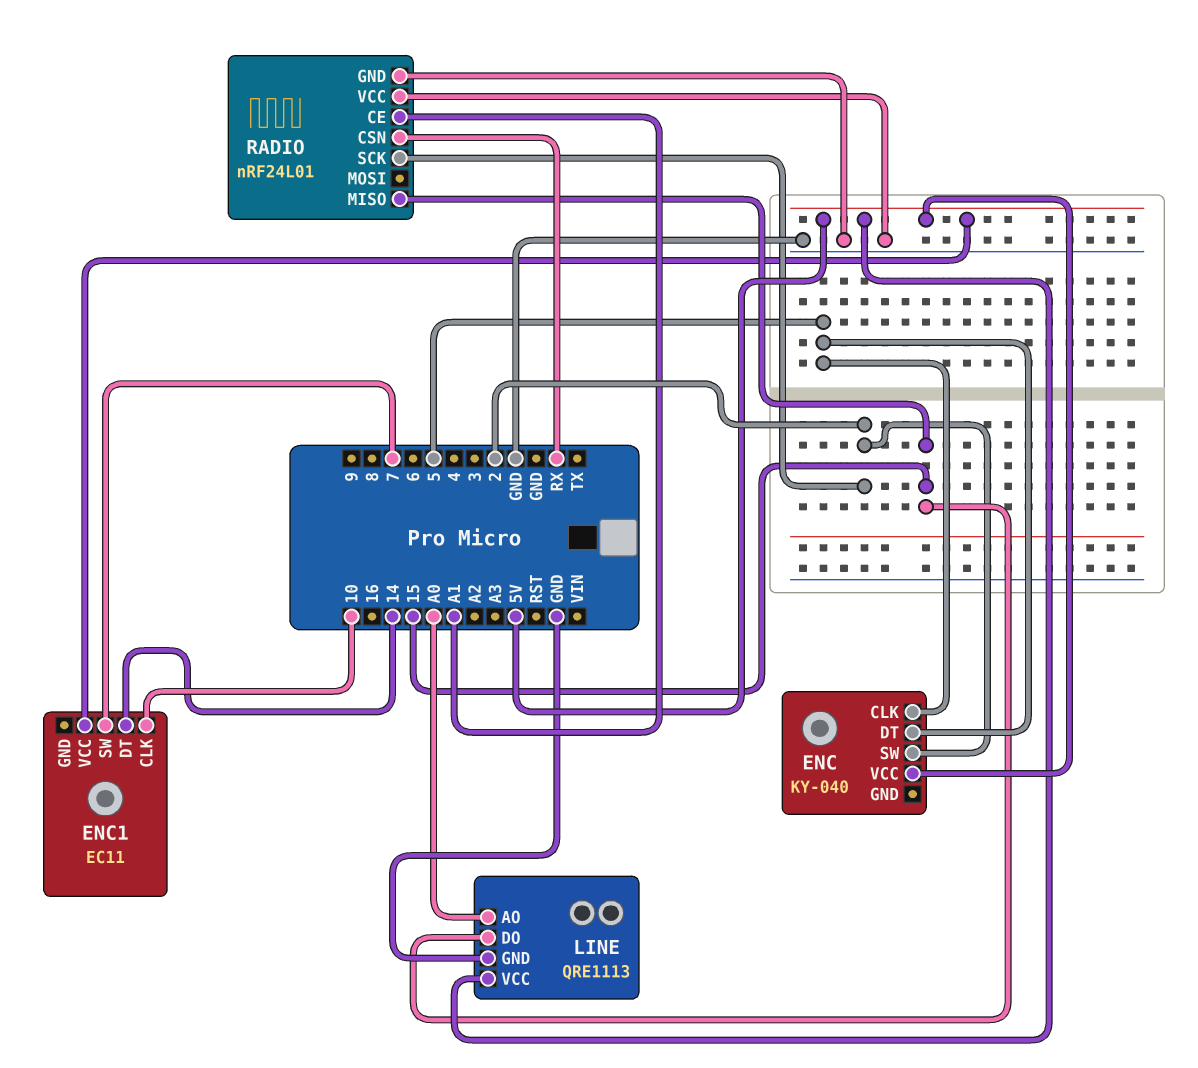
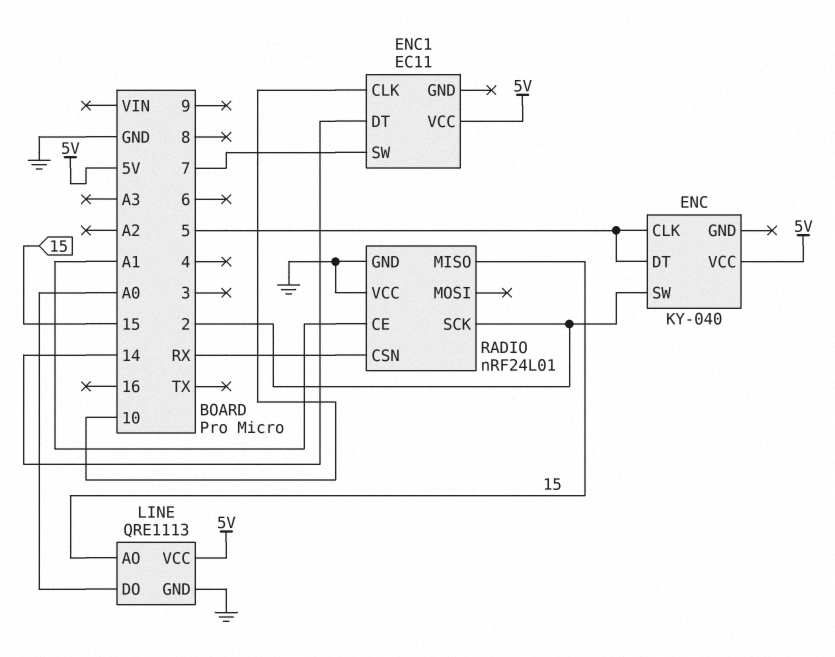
LINE pin AO: A0 -> 15
LINE pin DO: 15 -> A0

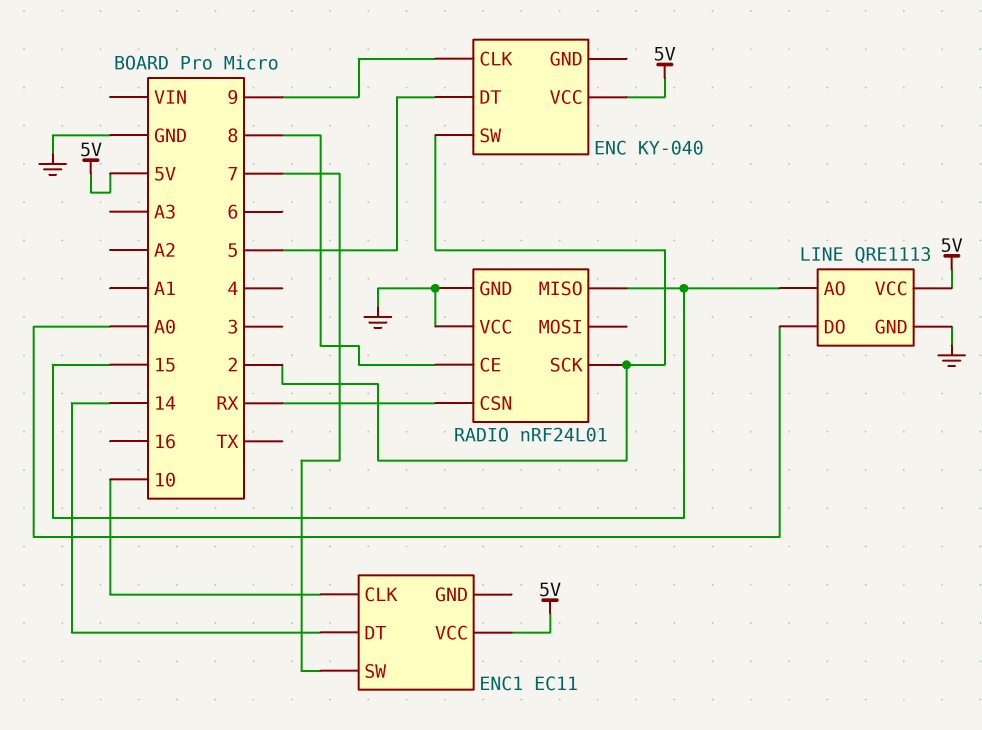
ENC pin CLK: 5 -> 9
RADIO pin CE: A1 -> 8

